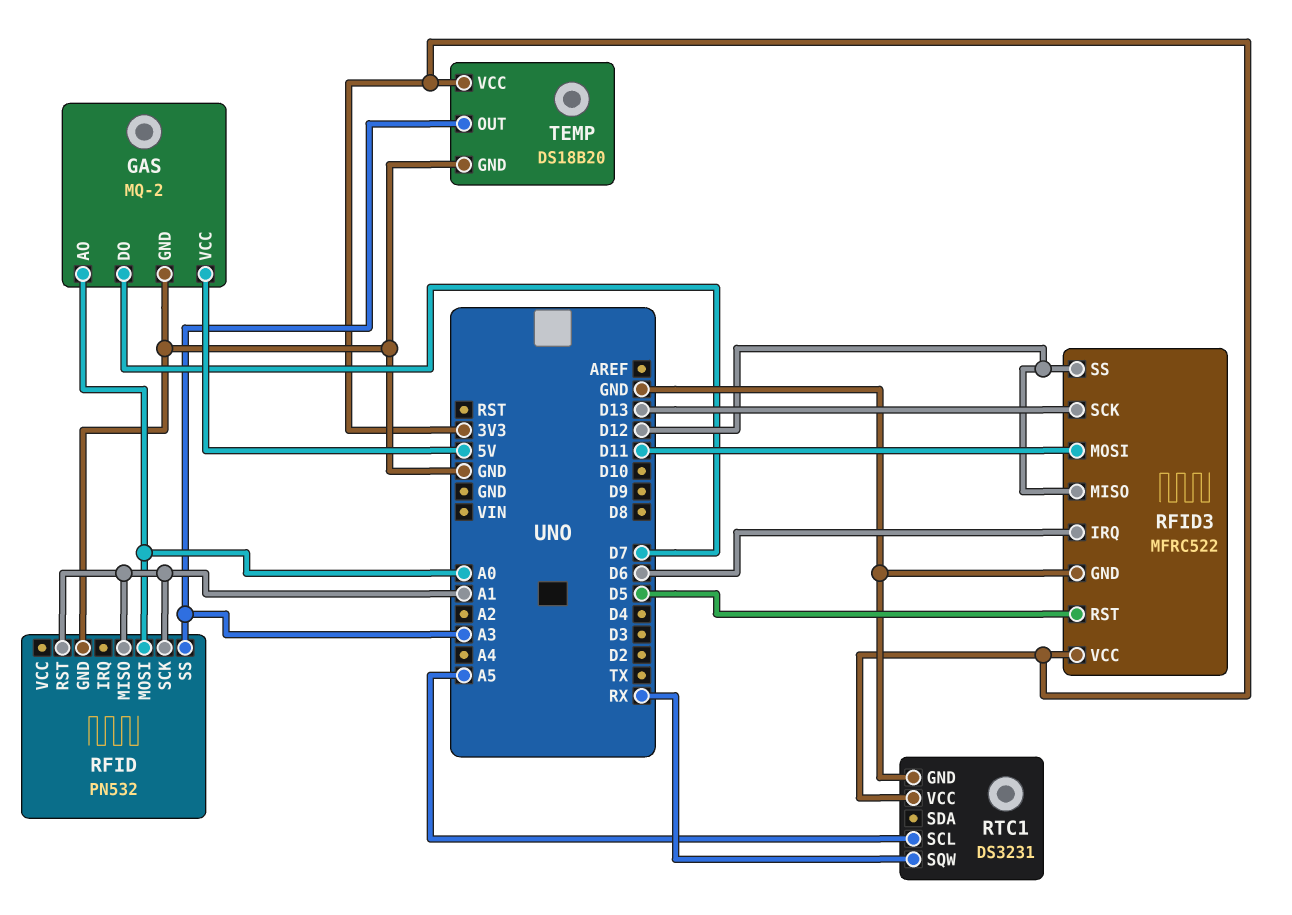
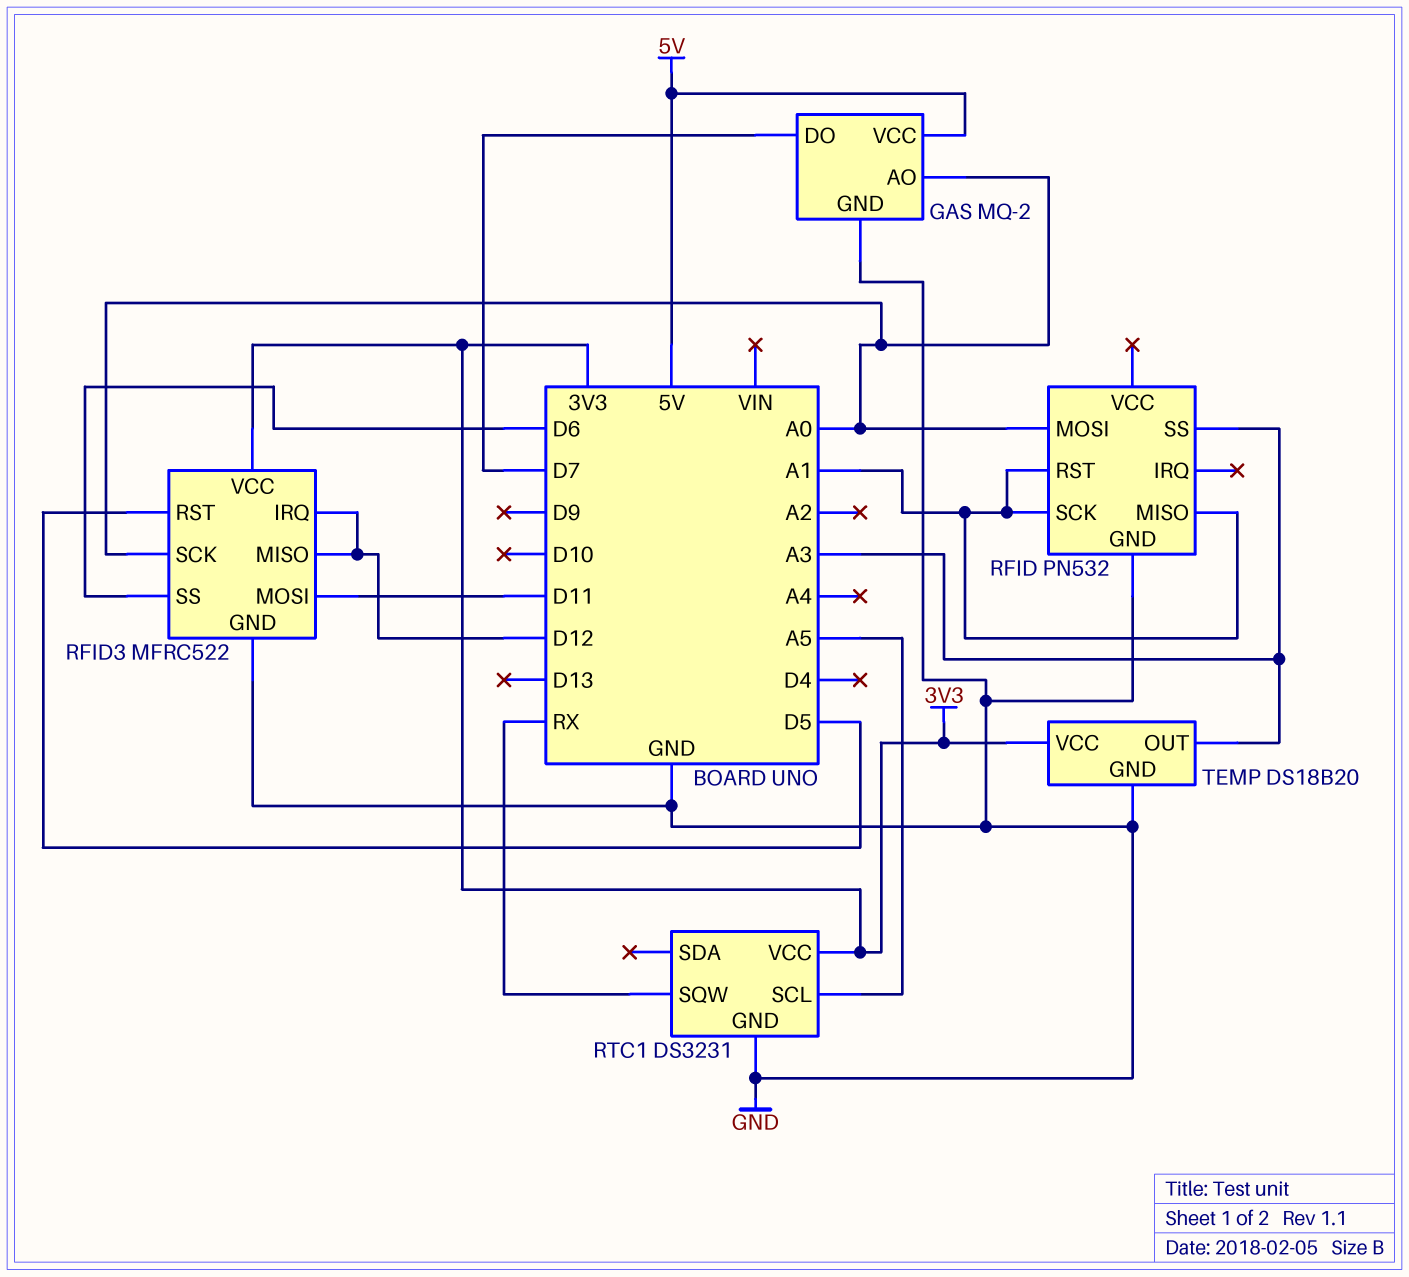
RFID3 pin IRQ: D6 -> D12
RFID3 pin SCK: D13 -> A0
RFID3 pin SS: D12 -> D6

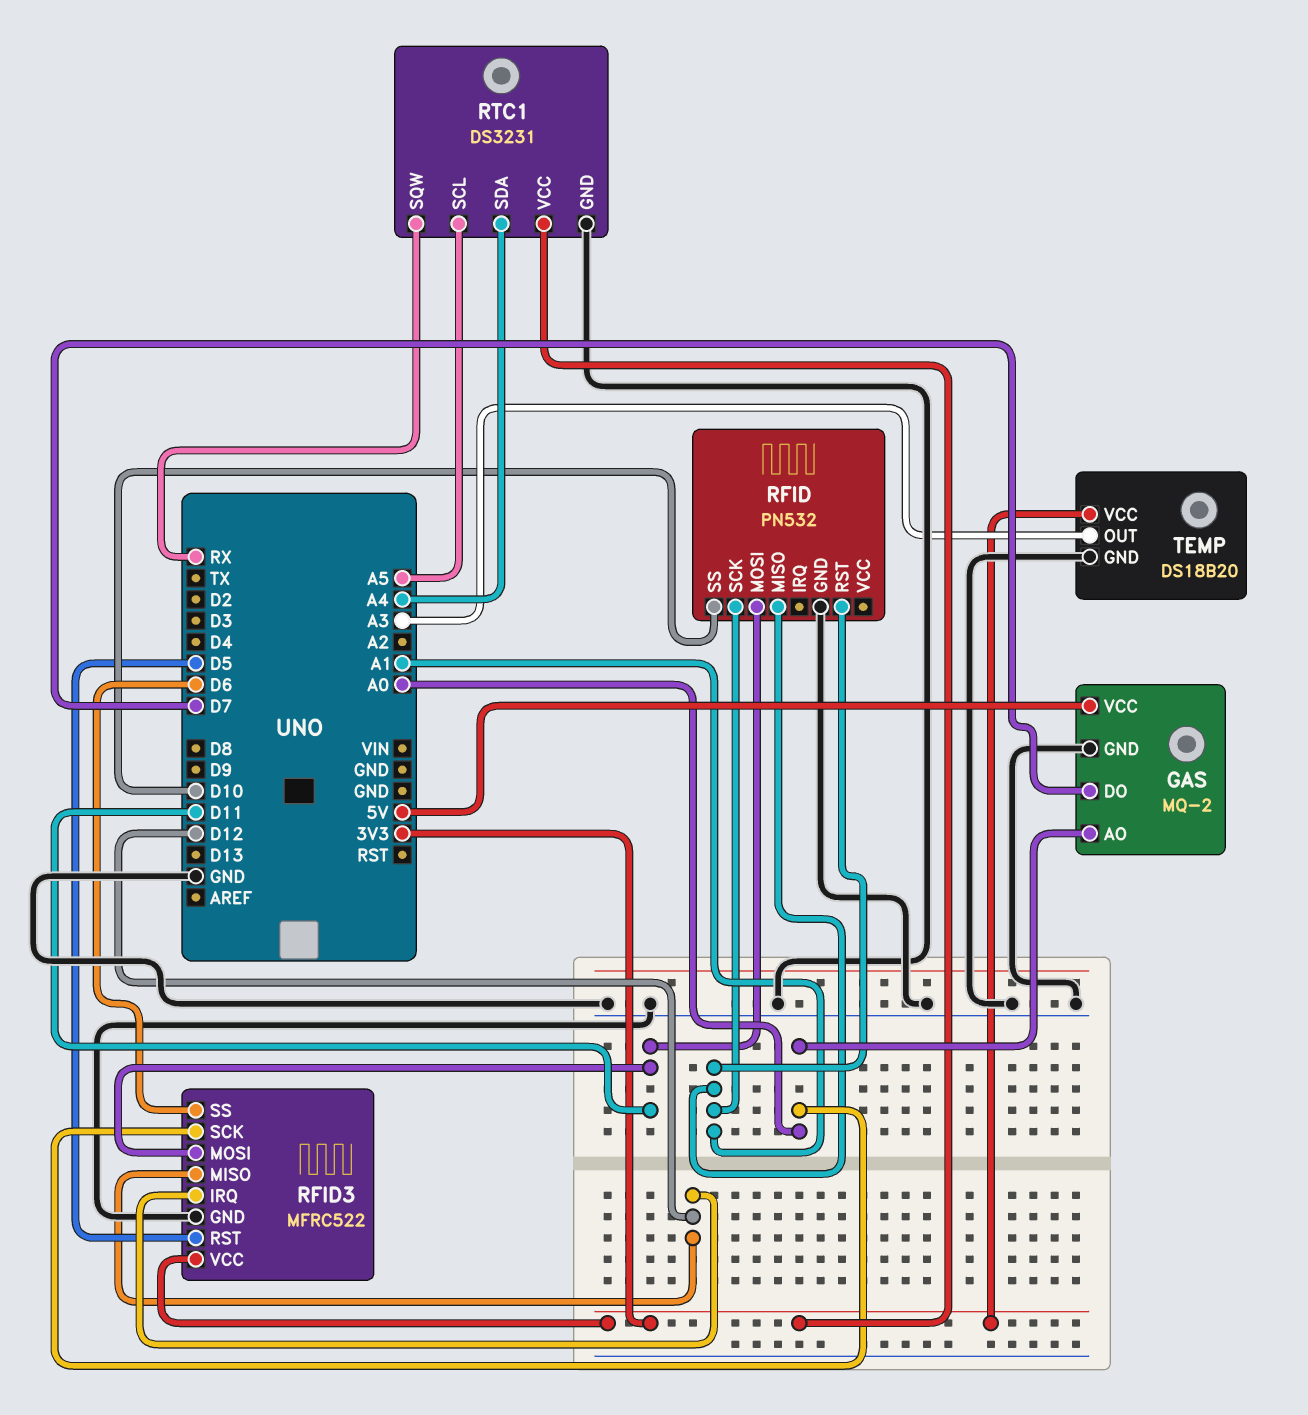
RFID pin MOSI: A0 -> D11
RFID pin SS: A3 -> D10
RTC1 pin SDA: none -> A4

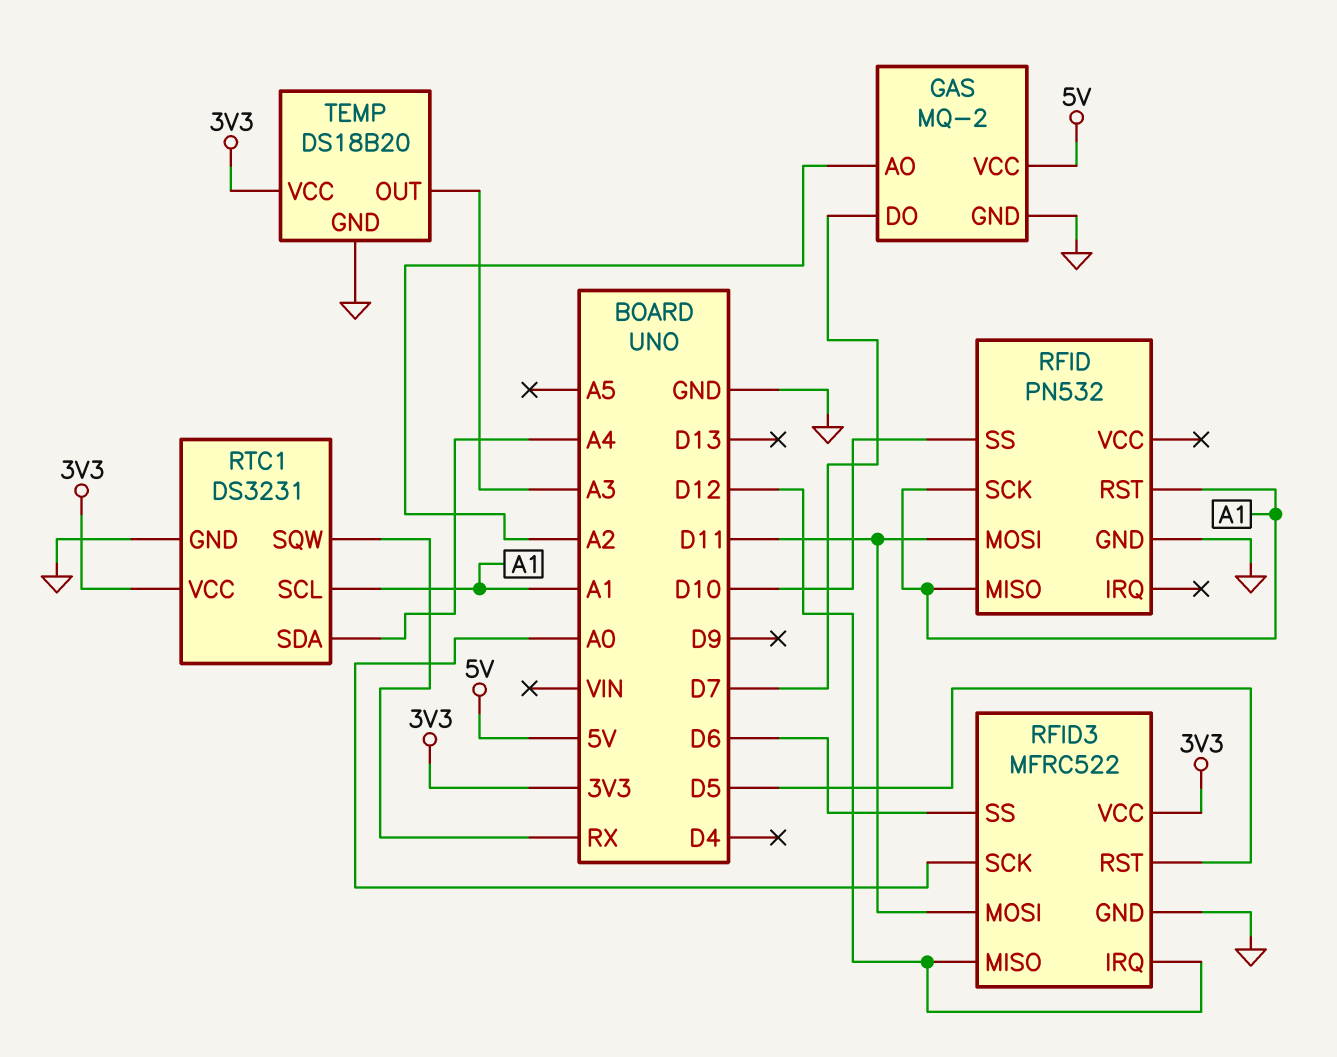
GAS pin AO: A0 -> A2
RTC1 pin SCL: A5 -> A1

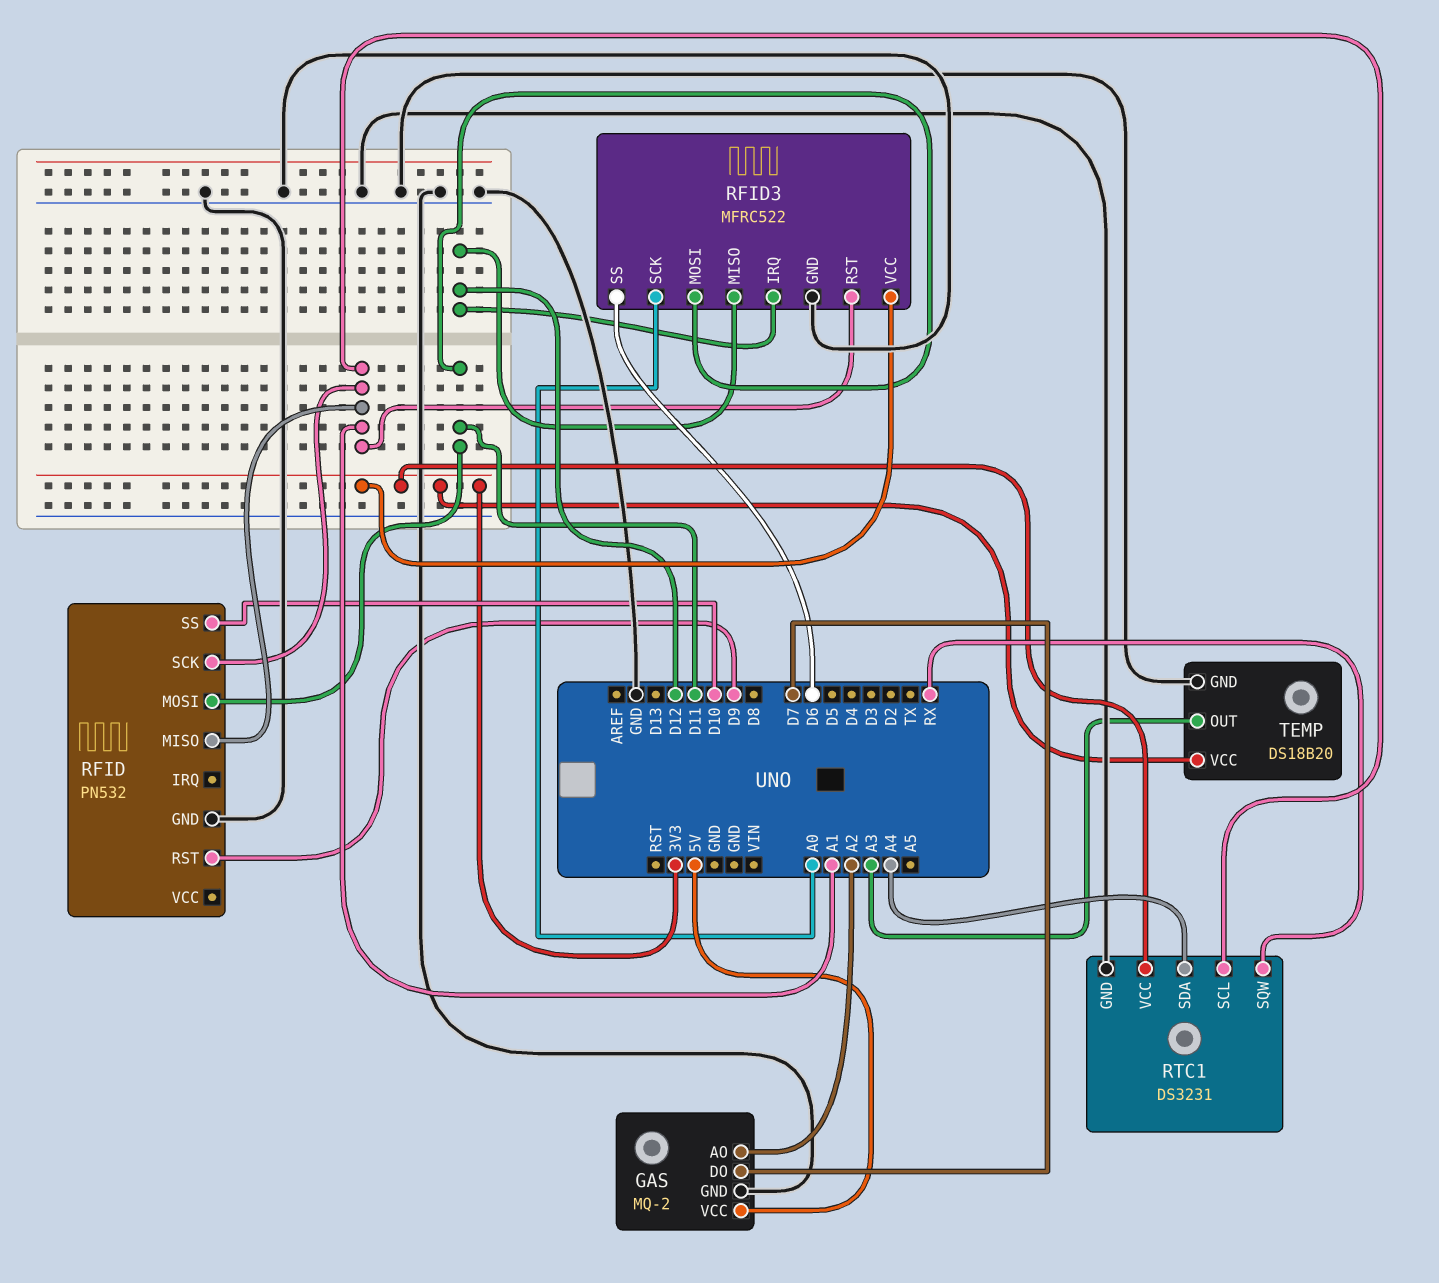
RFID pin RST: A1 -> D9
RFID3 pin RST: D5 -> A1

